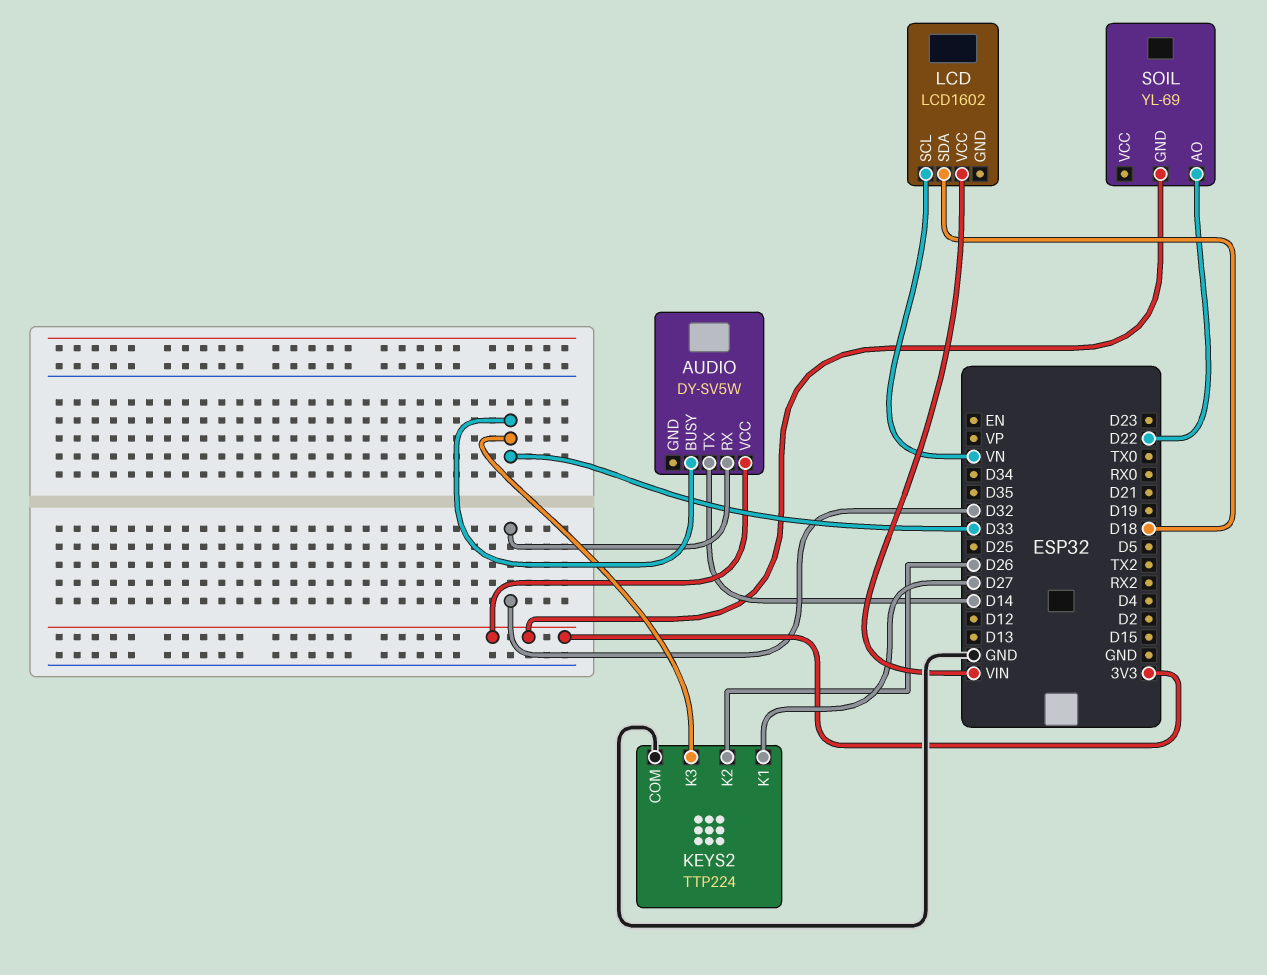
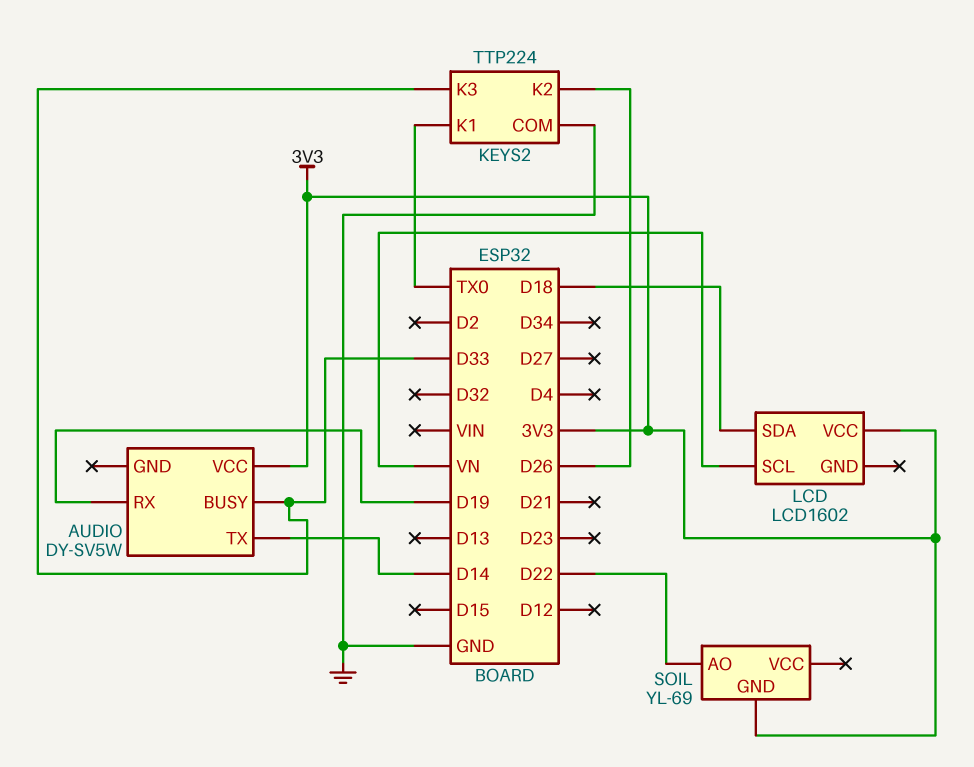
AUDIO pin RX: D32 -> D19
KEYS2 pin K1: D27 -> TX0
LCD pin VCC: VIN -> 3V3

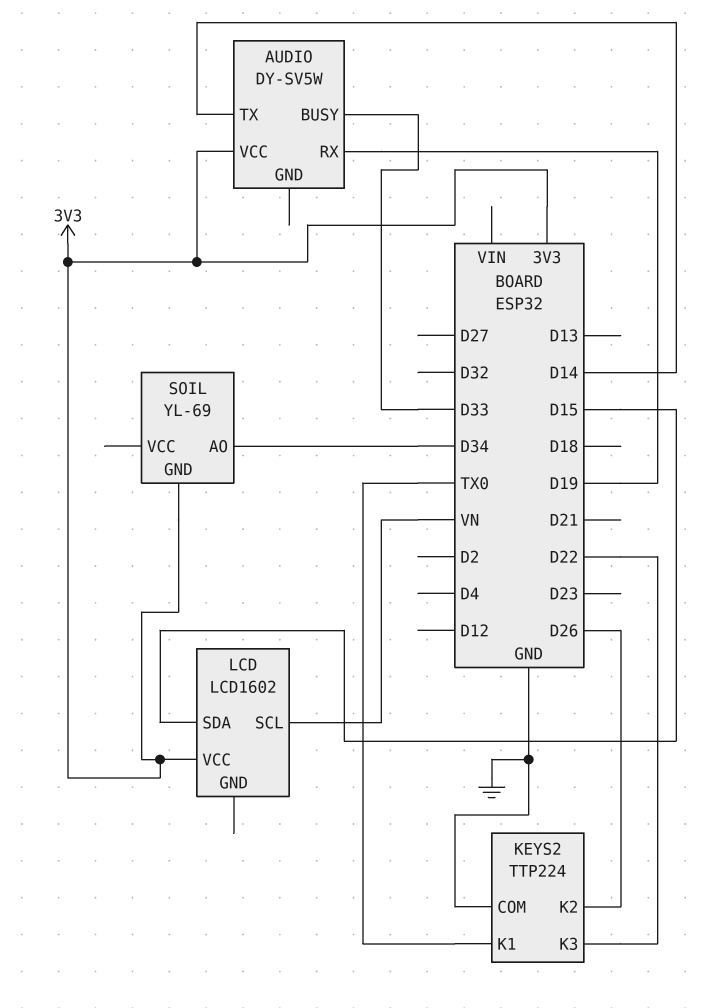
KEYS2 pin K3: D33 -> D22
LCD pin SDA: D18 -> D15
SOIL pin AO: D22 -> D34

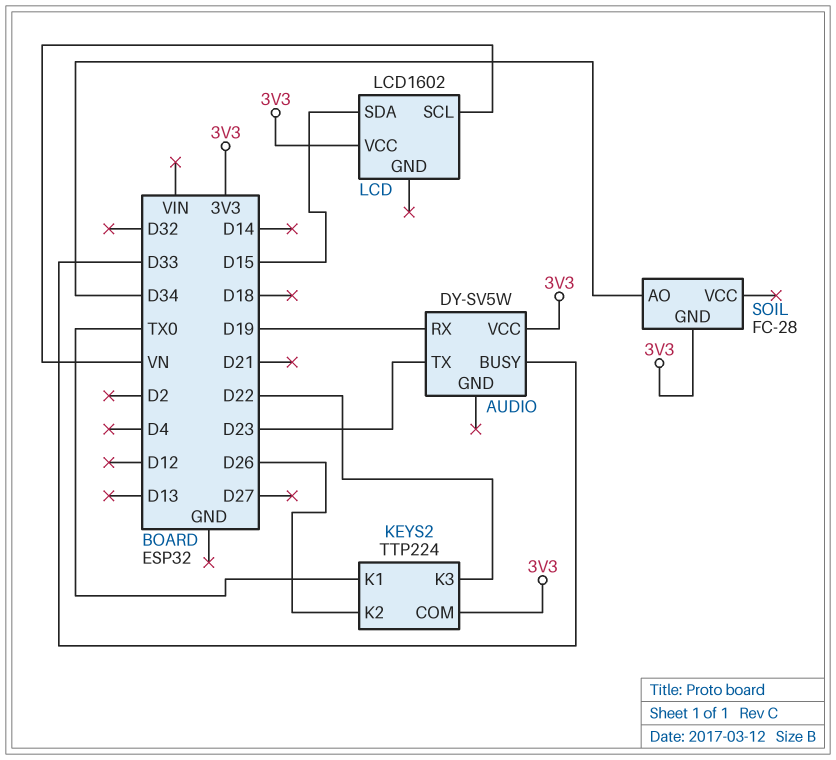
AUDIO pin TX: D14 -> D23
KEYS2 pin COM: GND -> 3V3
SOIL: YL-69 -> FC-28

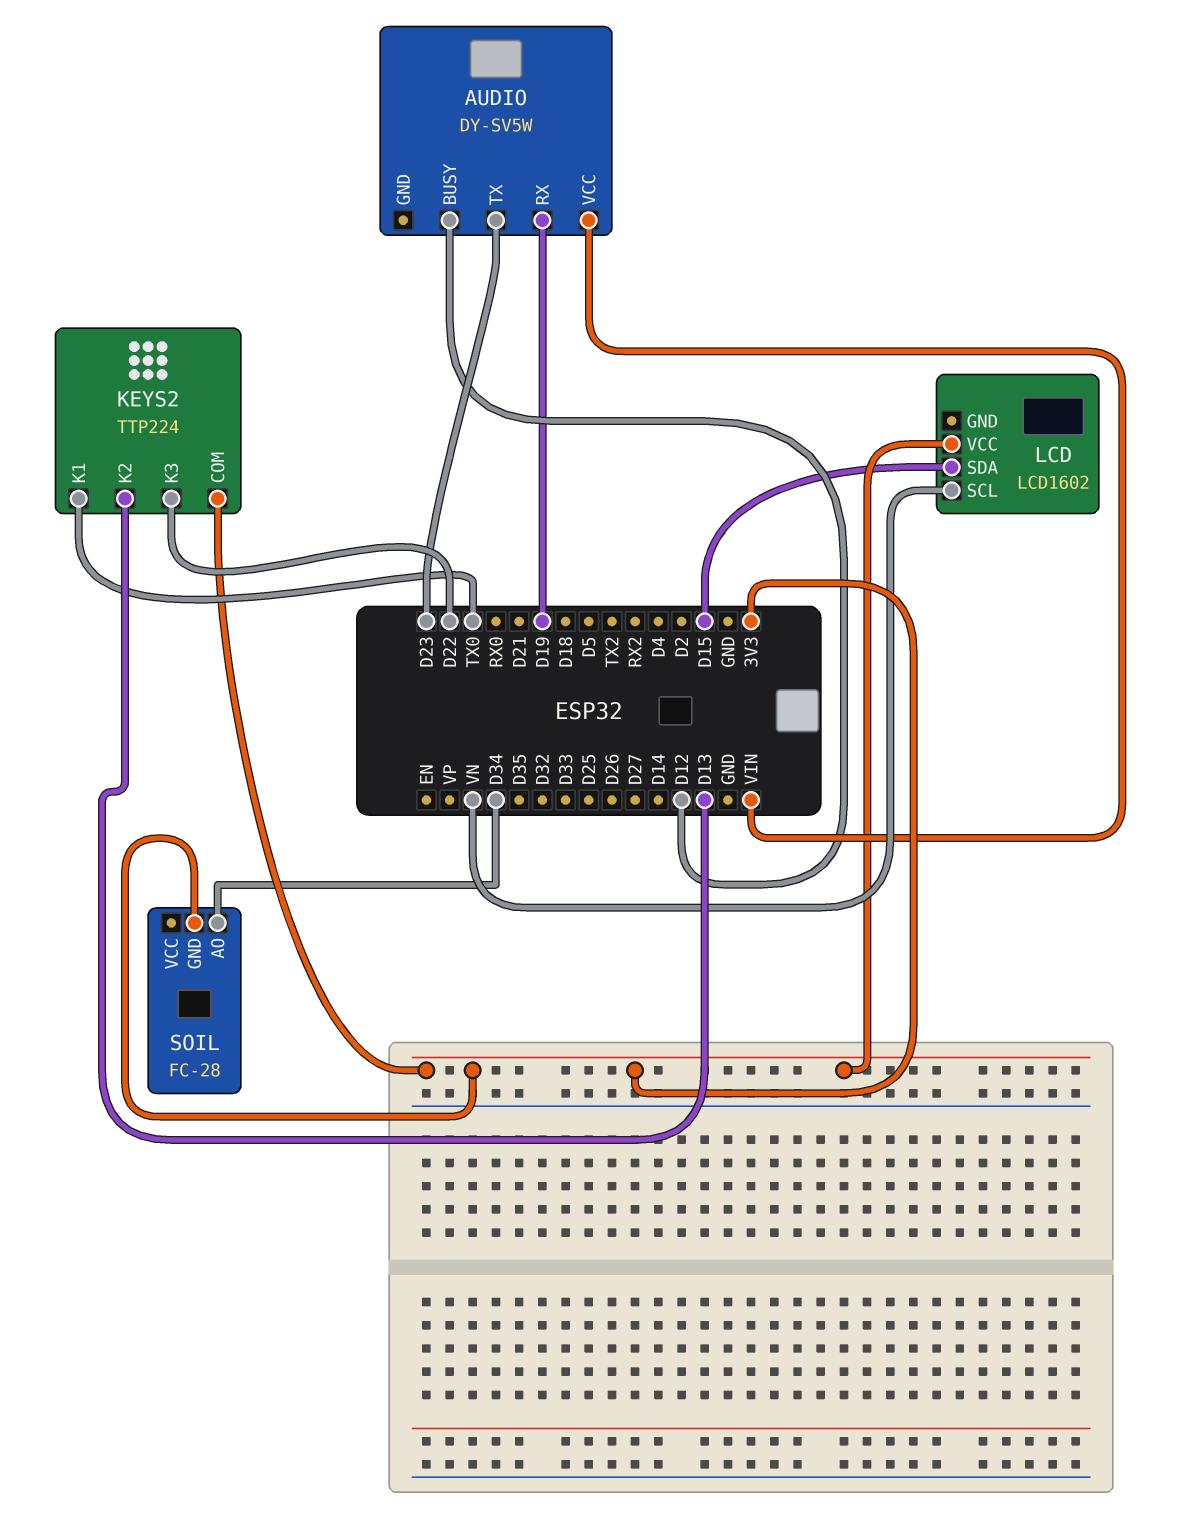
AUDIO pin BUSY: D33 -> D12
AUDIO pin VCC: 3V3 -> VIN
KEYS2 pin K2: D26 -> D13

